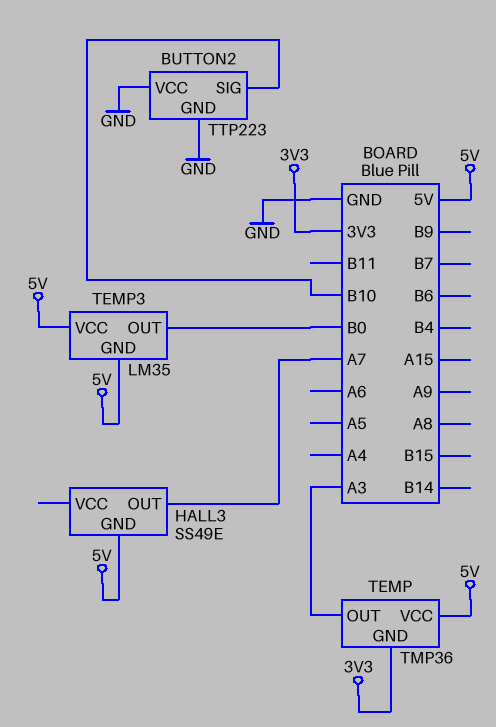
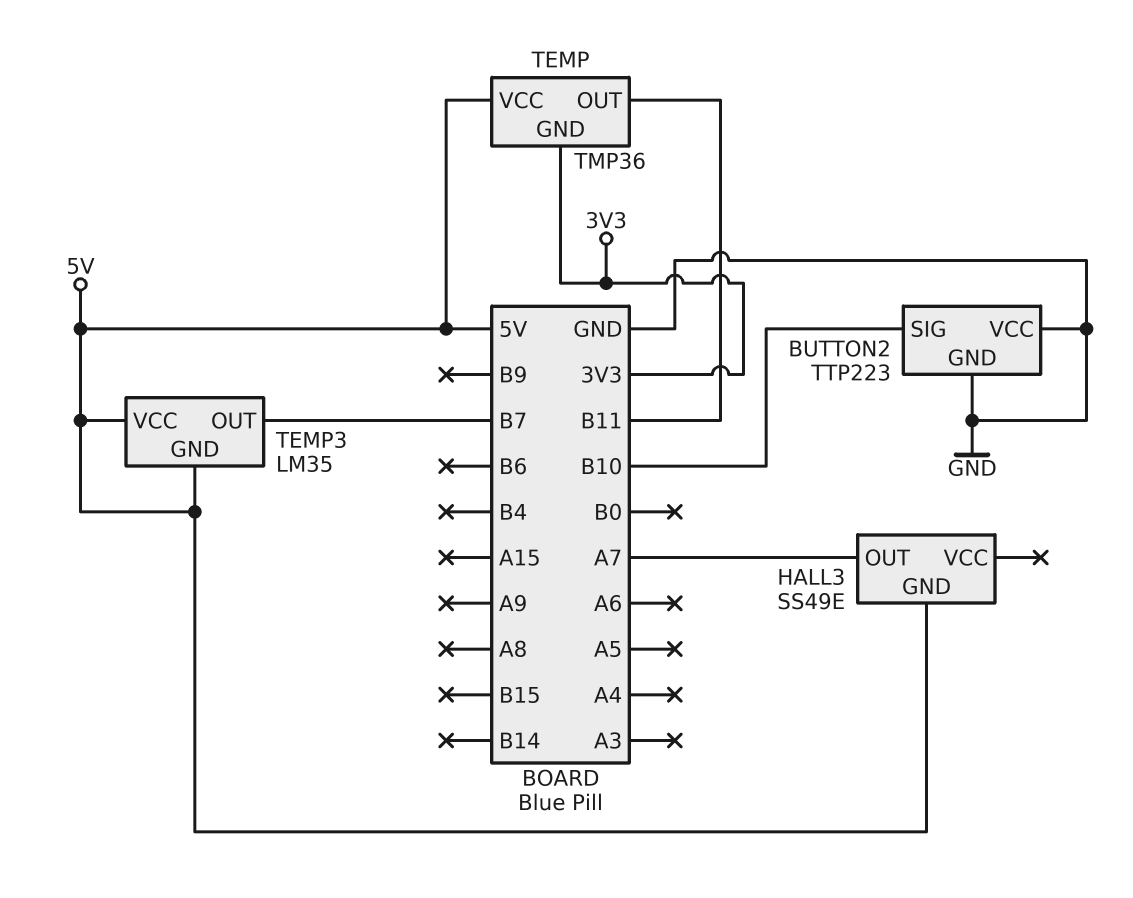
TEMP pin OUT: A3 -> B11
TEMP3 pin OUT: B0 -> B7

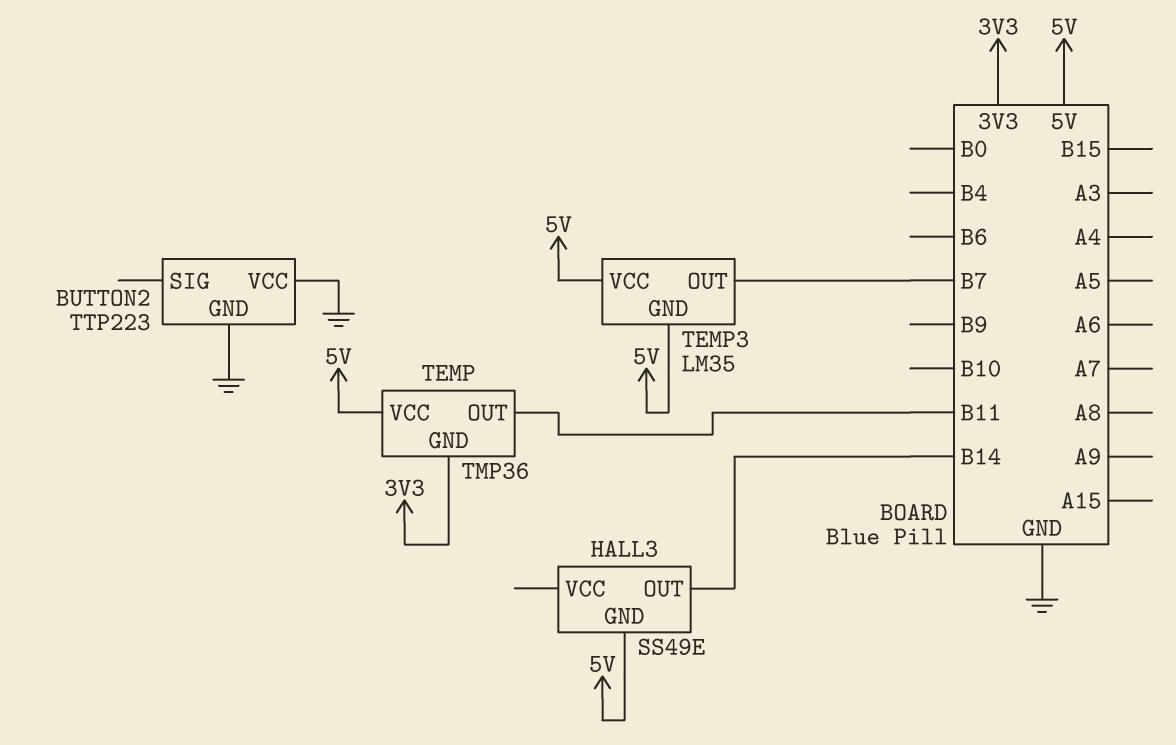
BUTTON2 pin SIG: B10 -> none
HALL3 pin OUT: A7 -> B14

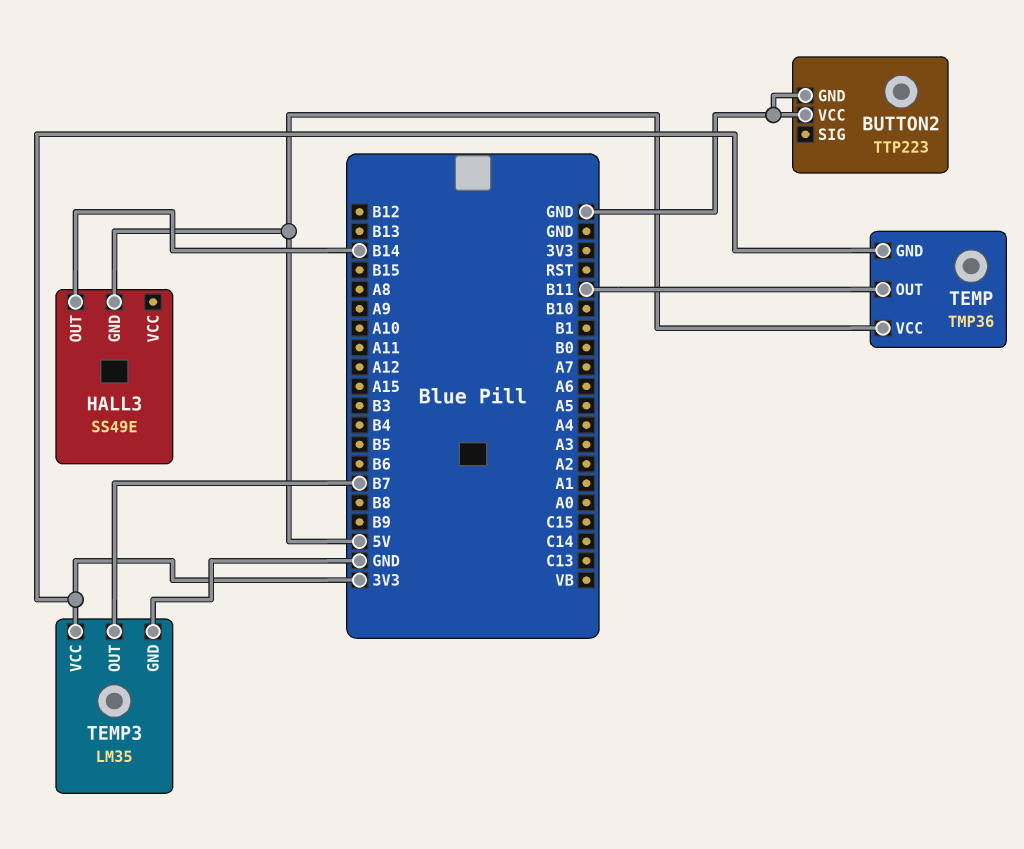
TEMP3 pin GND: 5V -> GND
TEMP3 pin VCC: 5V -> 3V3

